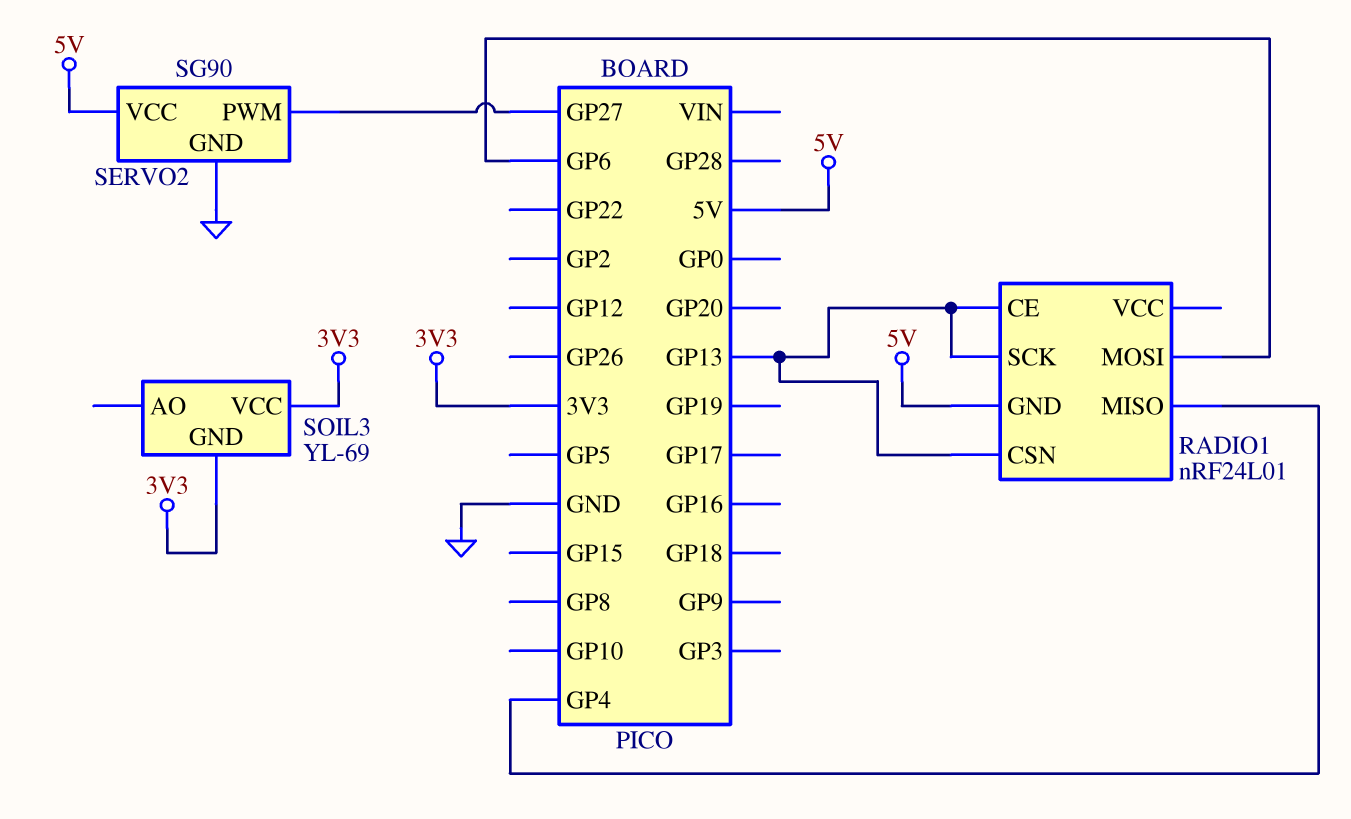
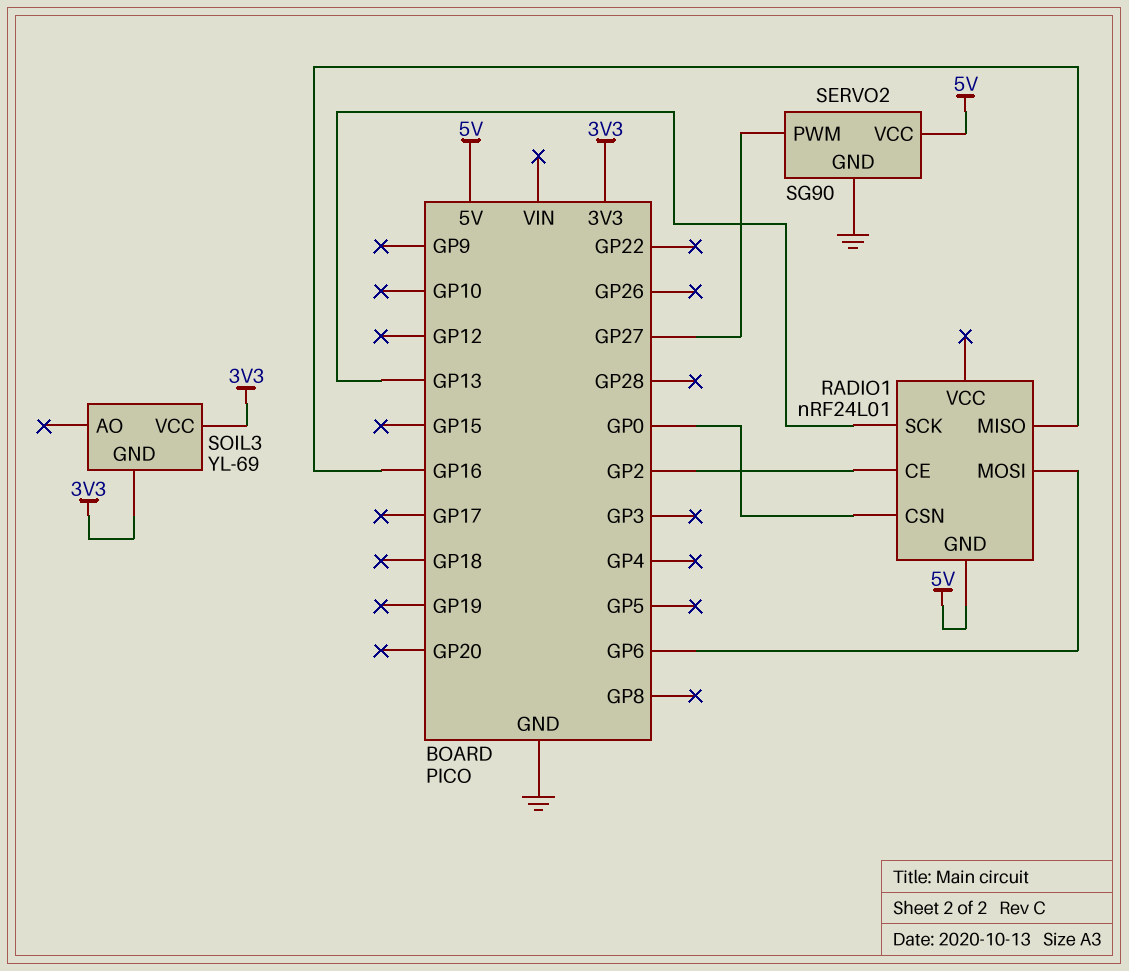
RADIO1 pin CE: GP13 -> GP2
RADIO1 pin CSN: GP13 -> GP0
RADIO1 pin MISO: GP4 -> GP16

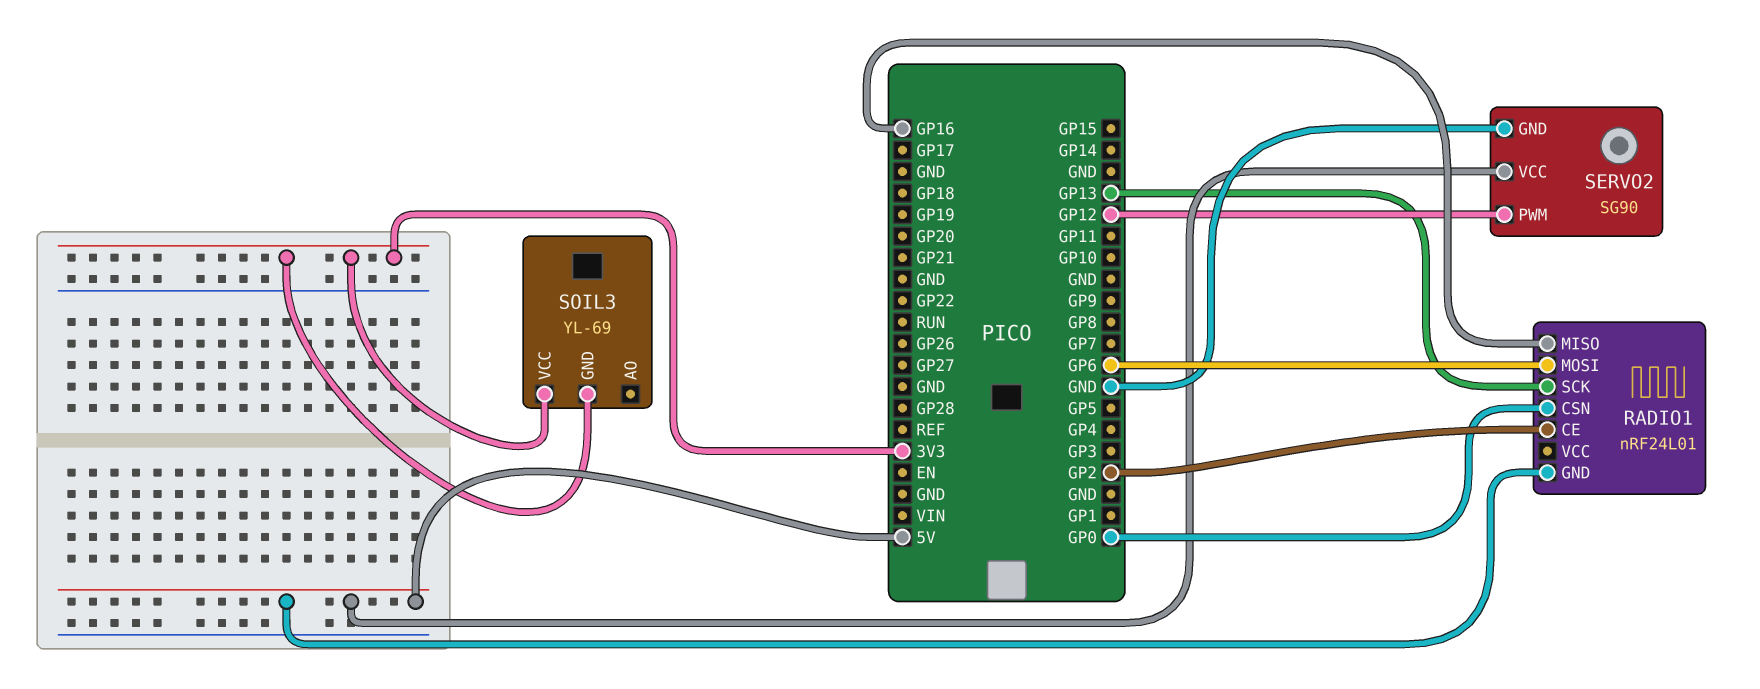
SERVO2 pin PWM: GP27 -> GP12

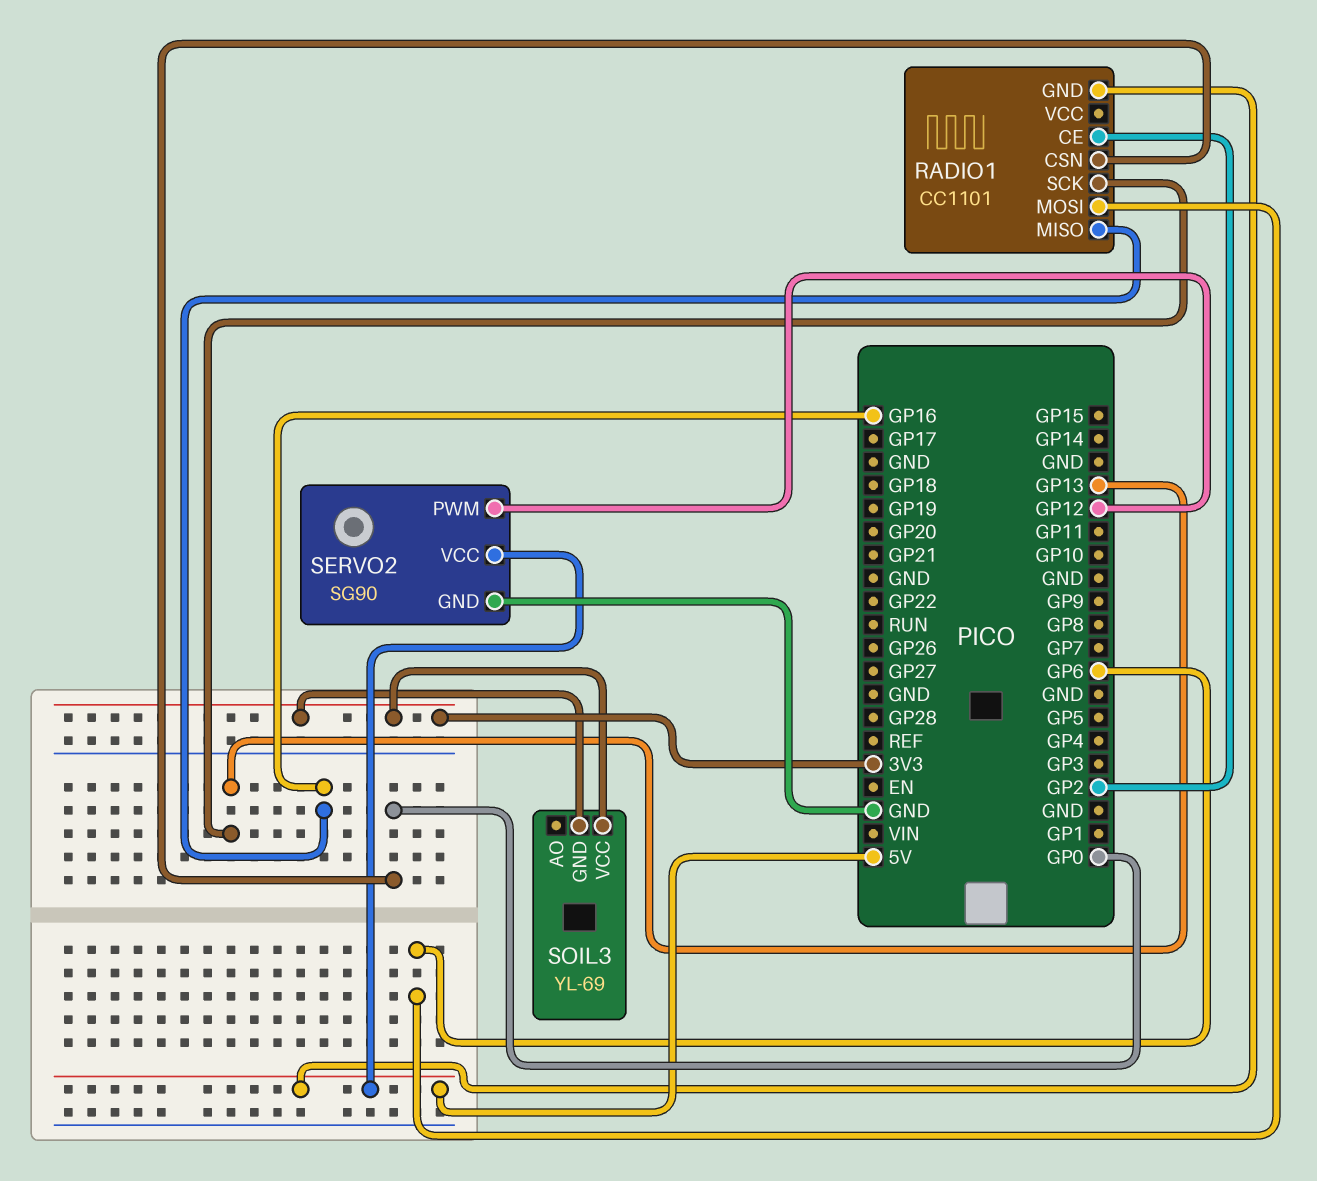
RADIO1: nRF24L01 -> CC1101

